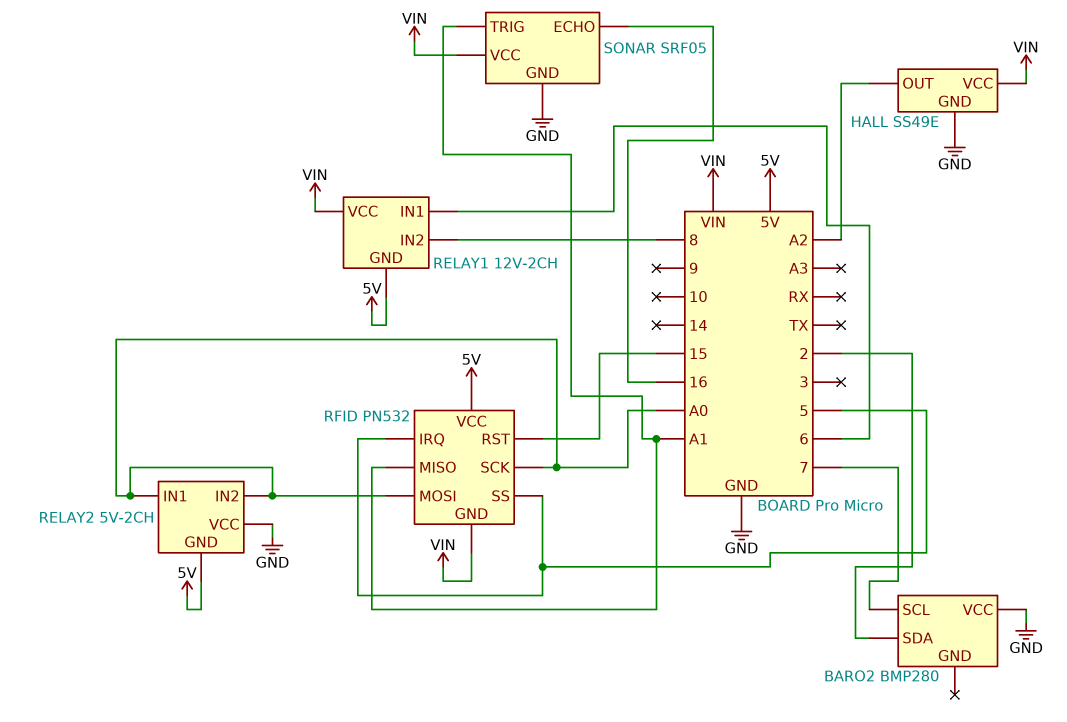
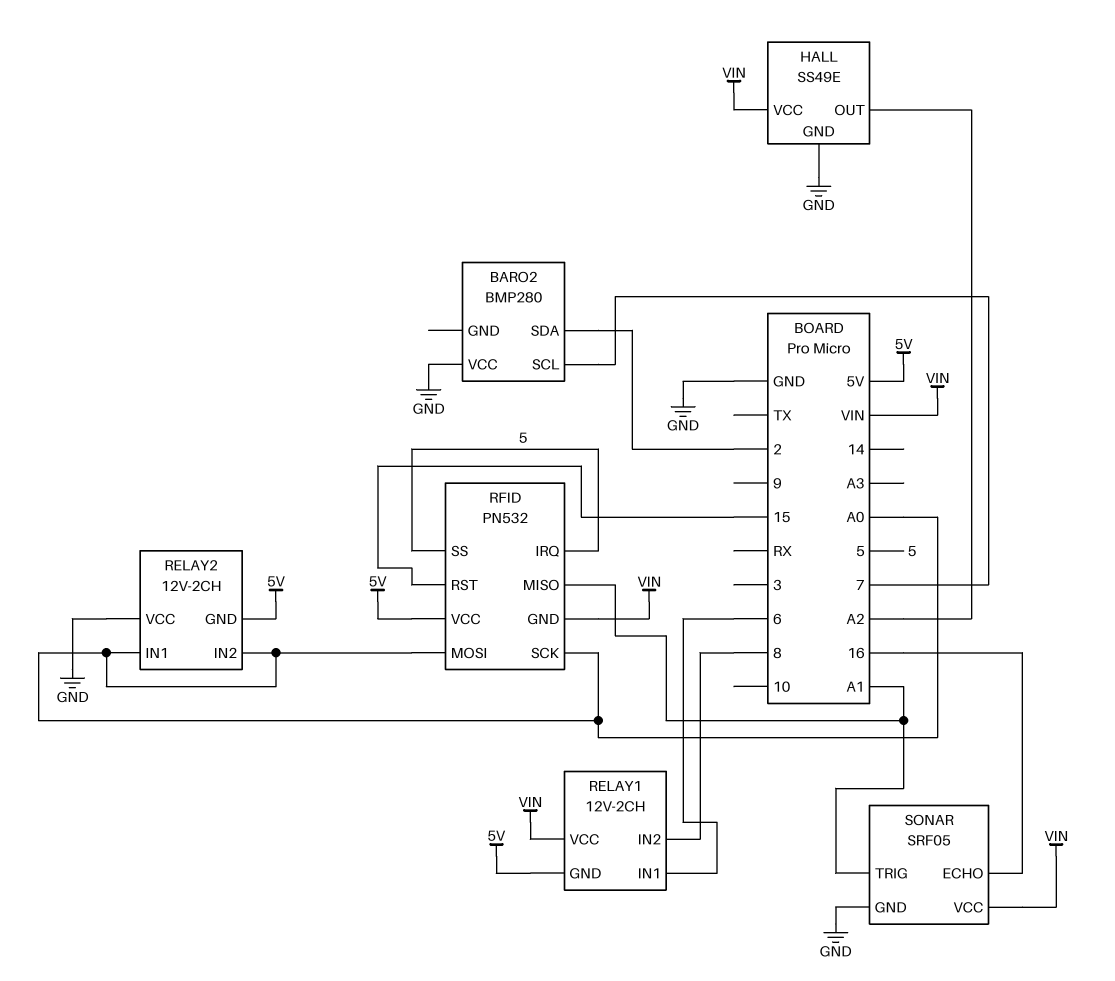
RELAY2: 5V-2CH -> 12V-2CH

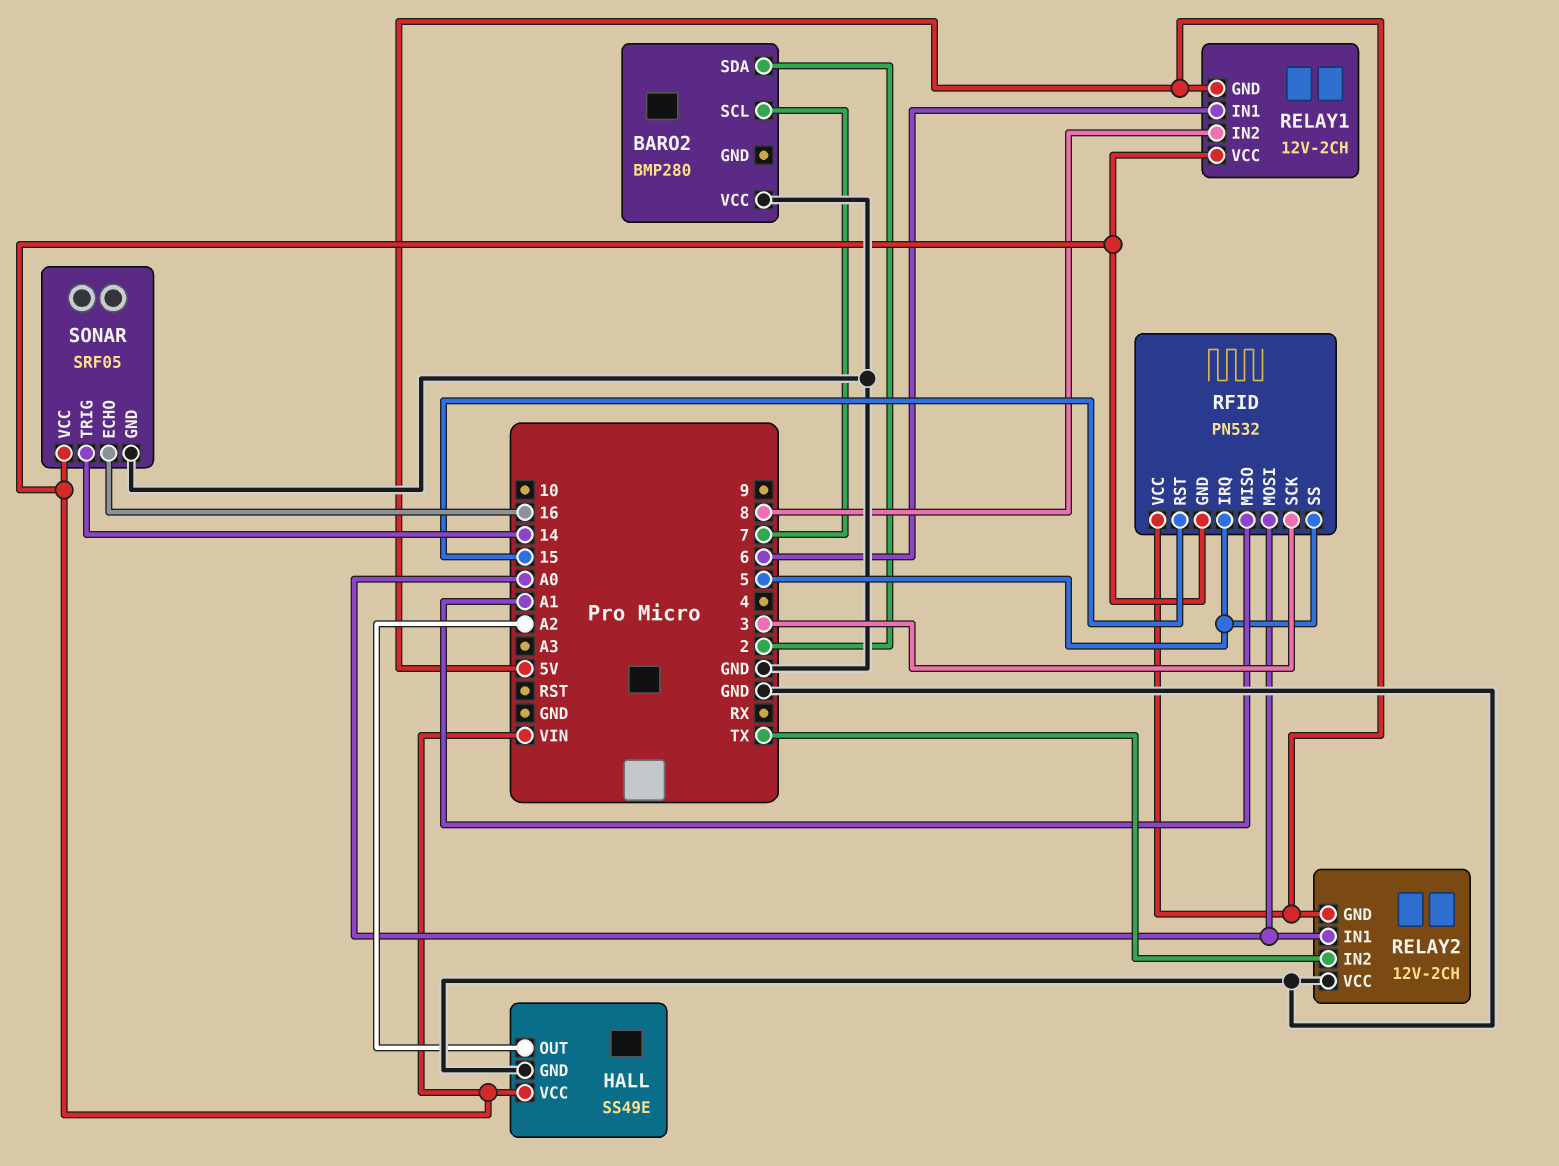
RELAY2 pin IN2: A0 -> TX
RFID pin SCK: A0 -> 3
SONAR pin TRIG: A1 -> 14

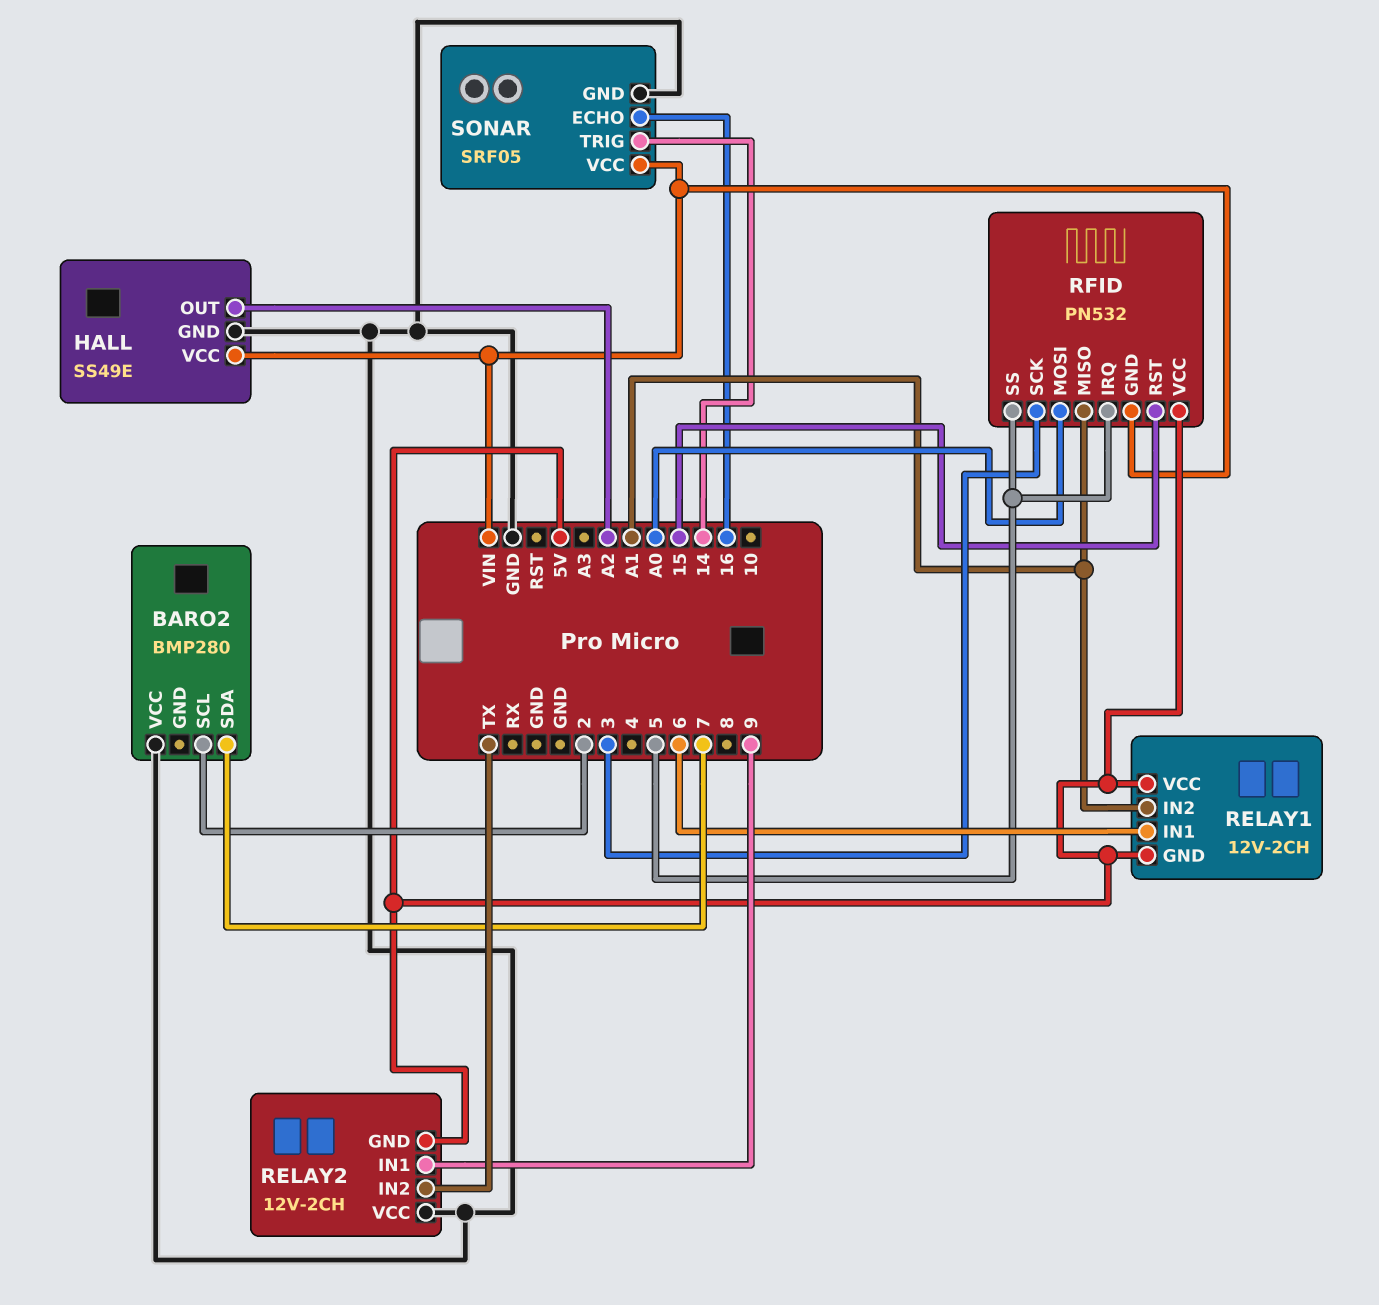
BARO2 pin SCL: 7 -> 2
BARO2 pin SDA: 2 -> 7
RELAY1 pin IN2: 8 -> A1
RELAY1 pin VCC: VIN -> 5V
RELAY2 pin IN1: A0 -> 9

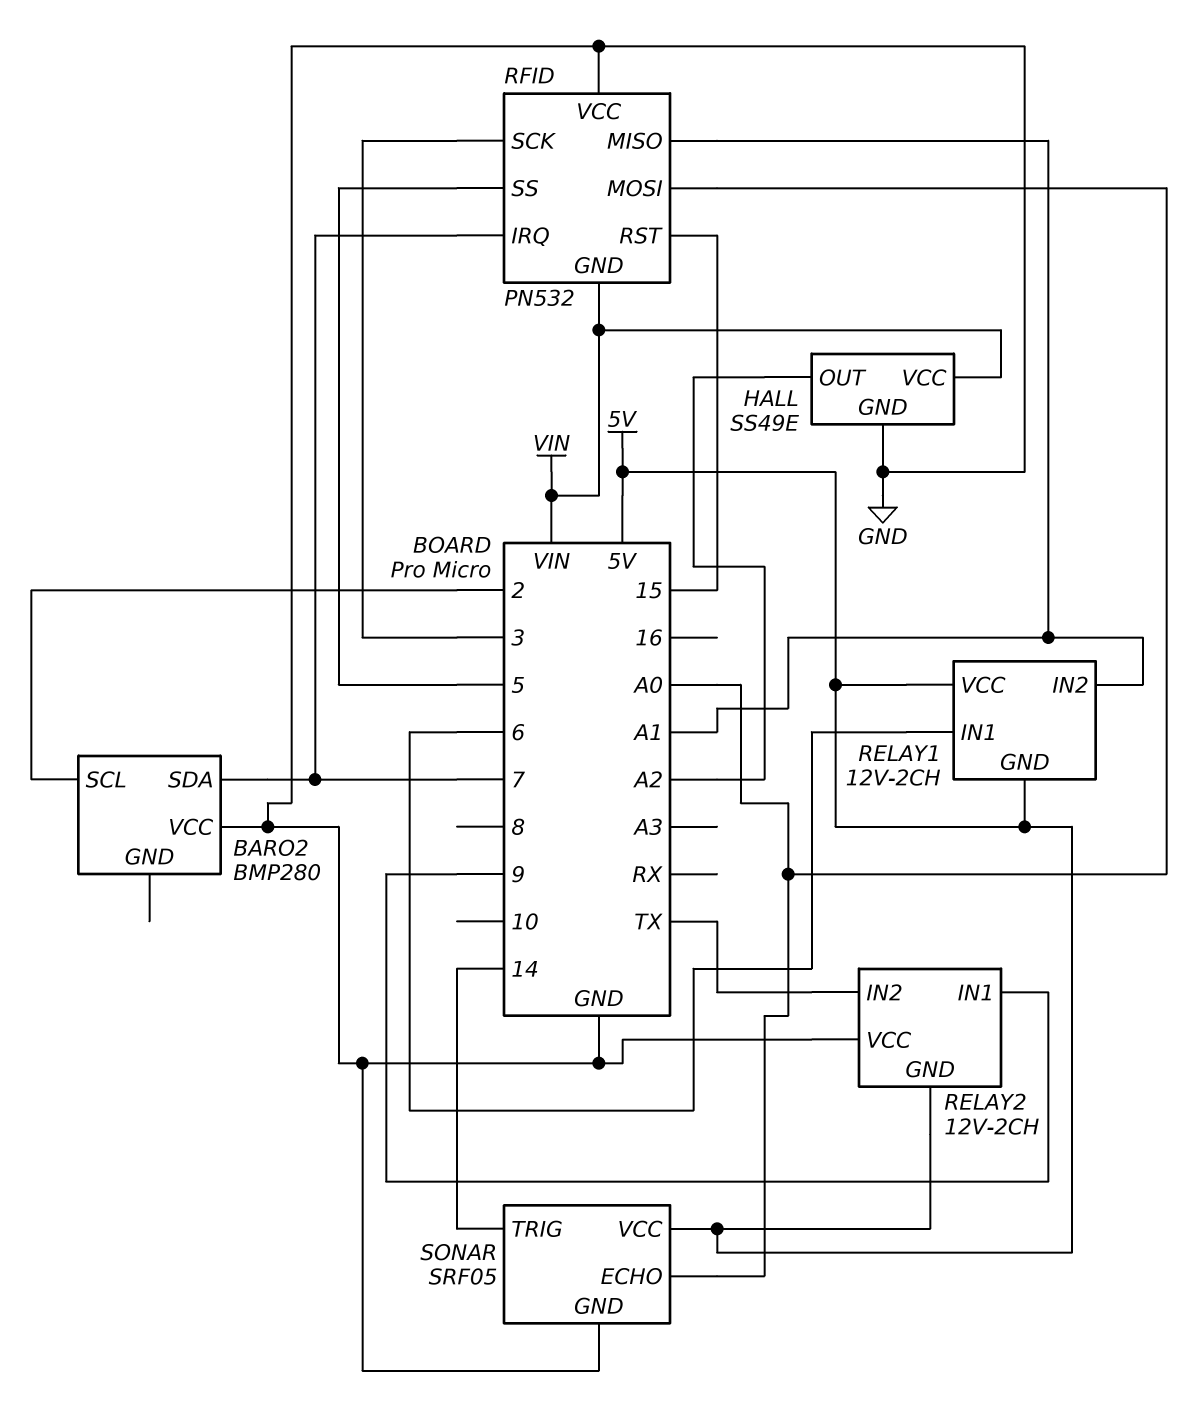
RFID pin IRQ: 5 -> 7
RFID pin VCC: 5V -> GND
SONAR pin ECHO: 16 -> A0
SONAR pin VCC: VIN -> 5V

